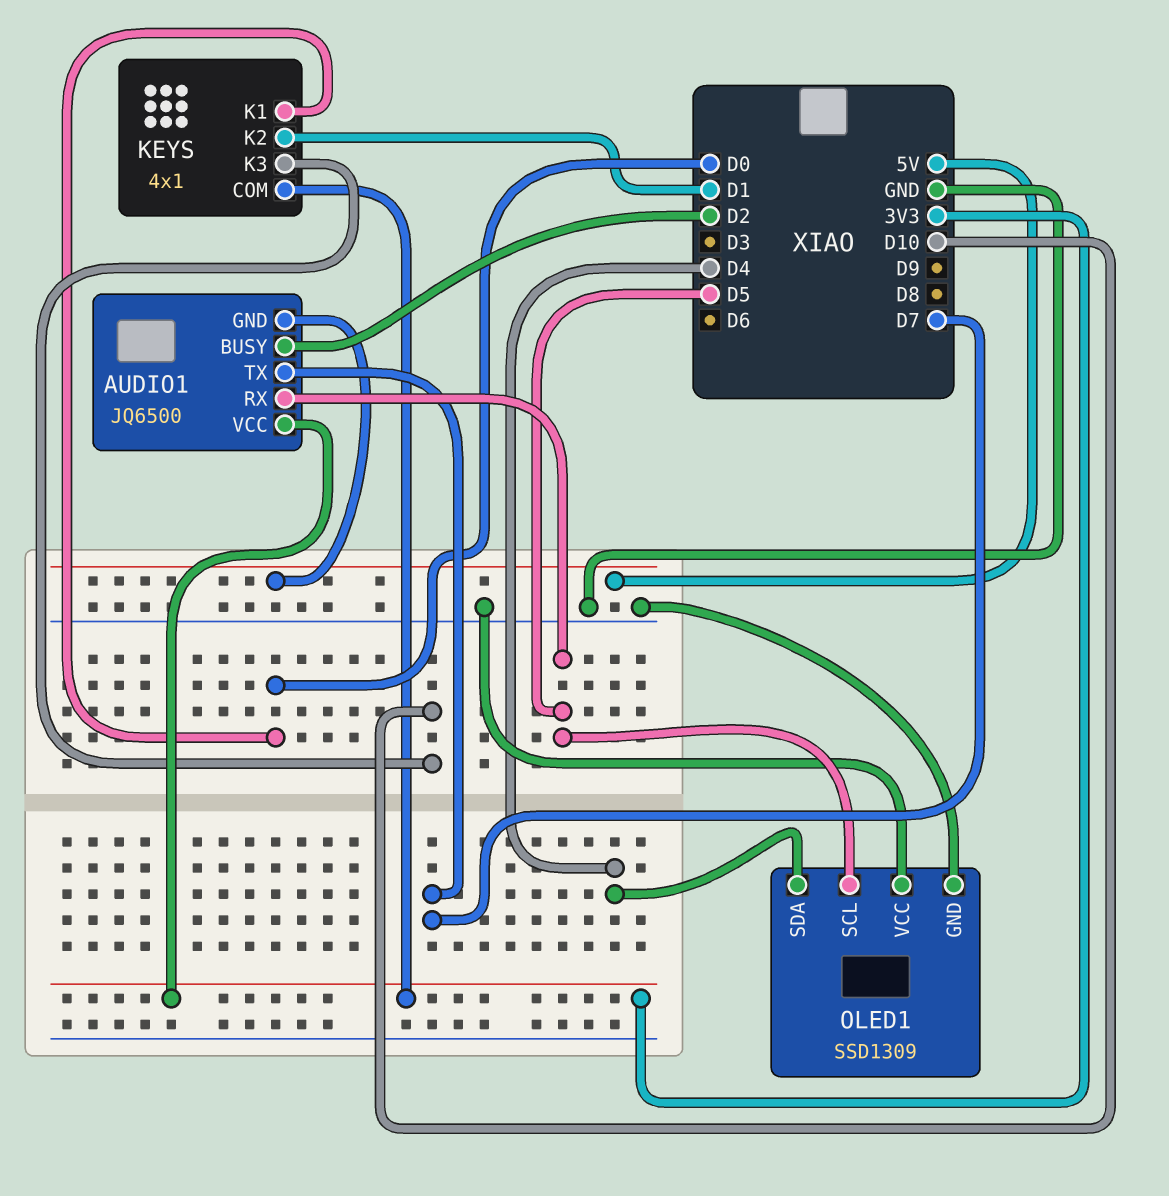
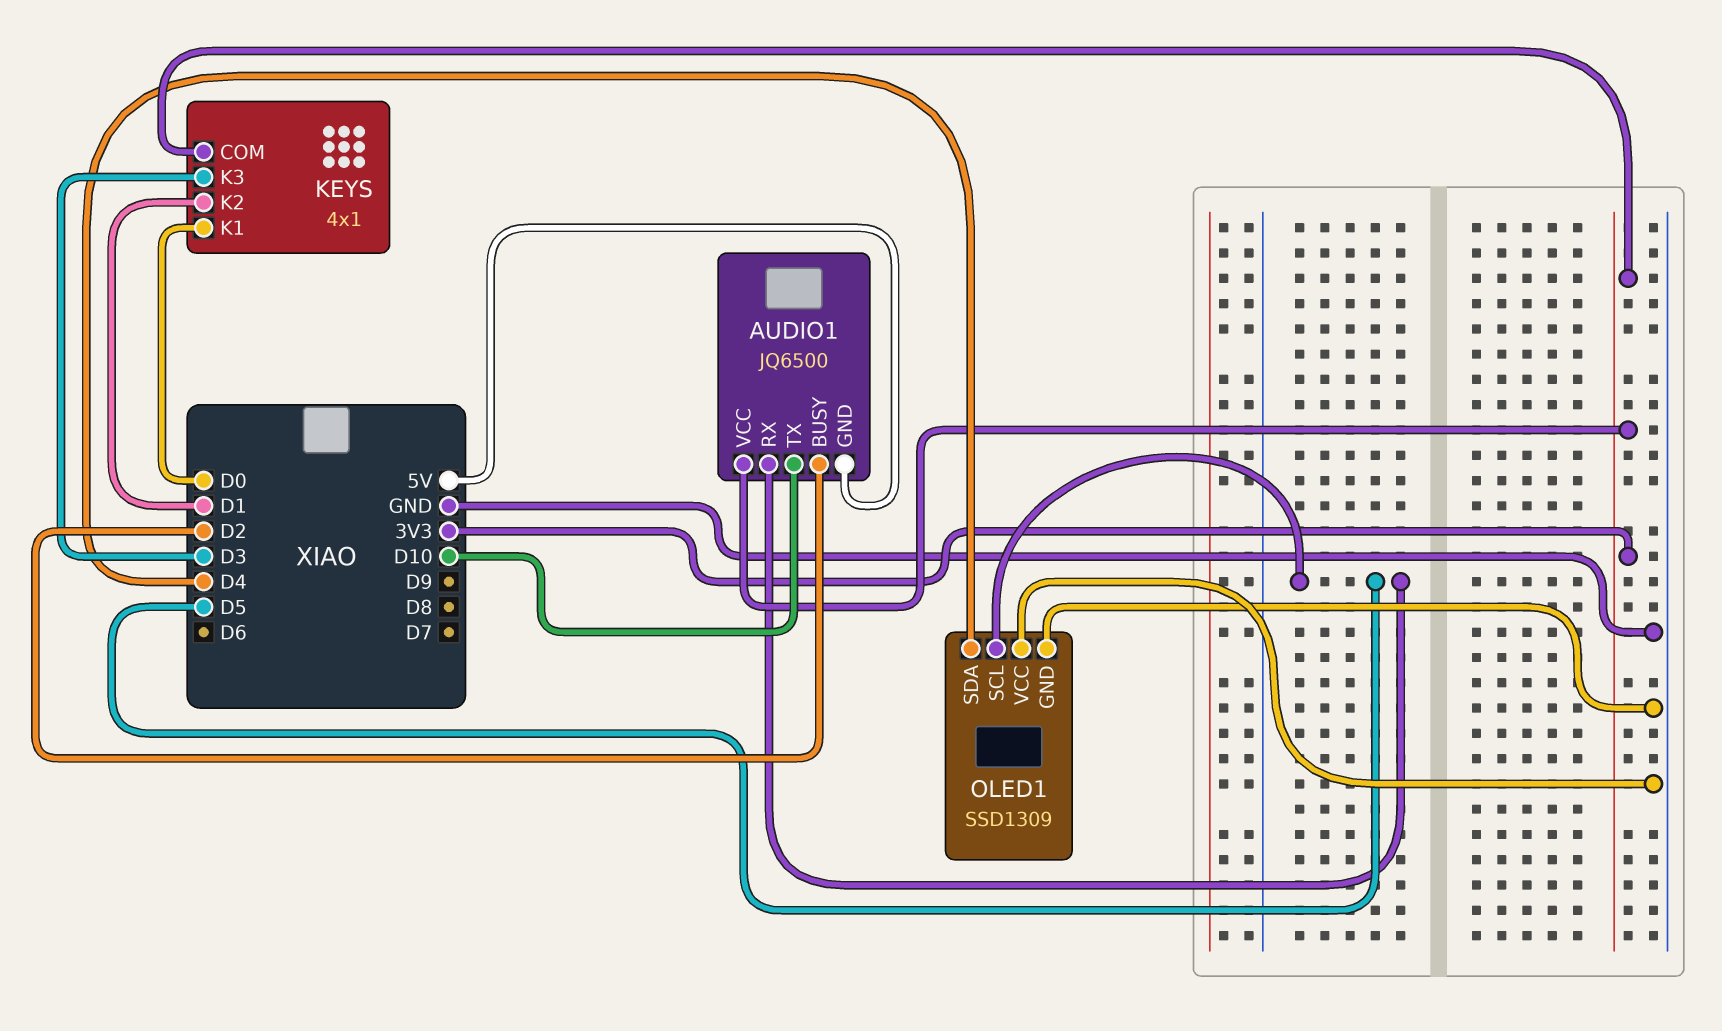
AUDIO1 pin TX: D7 -> D10
KEYS pin K3: D10 -> D3

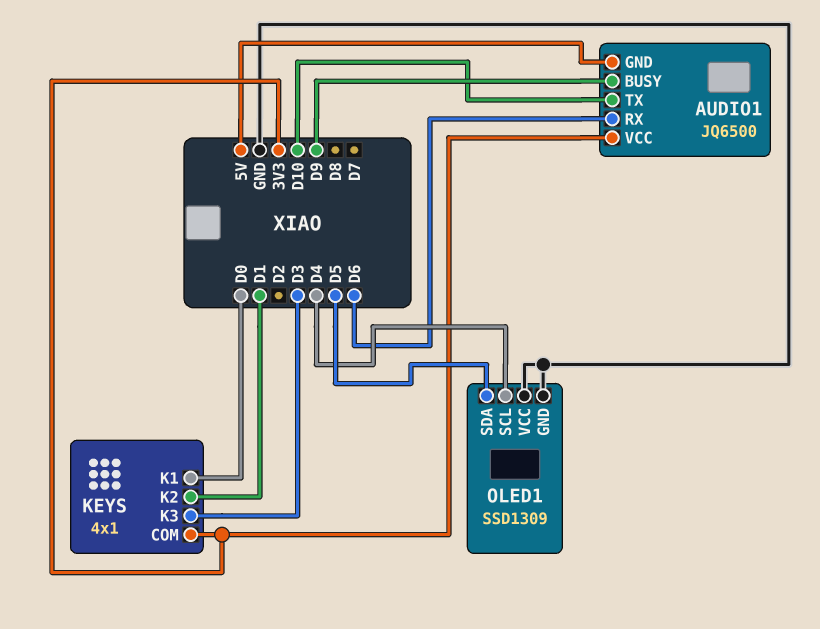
AUDIO1 pin BUSY: D2 -> D9
AUDIO1 pin RX: D5 -> D6
OLED1 pin SCL: D5 -> D4
OLED1 pin SDA: D4 -> D5

